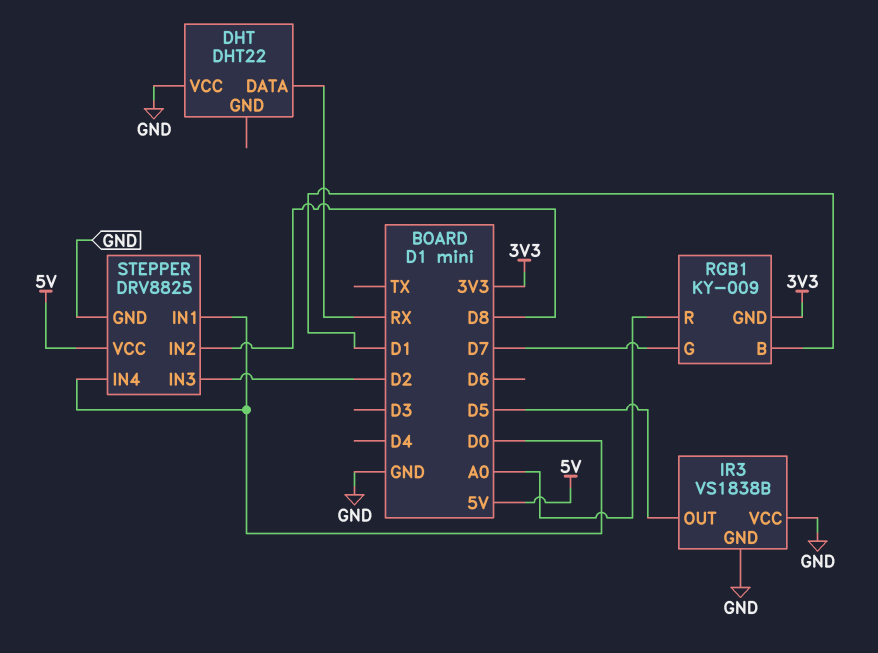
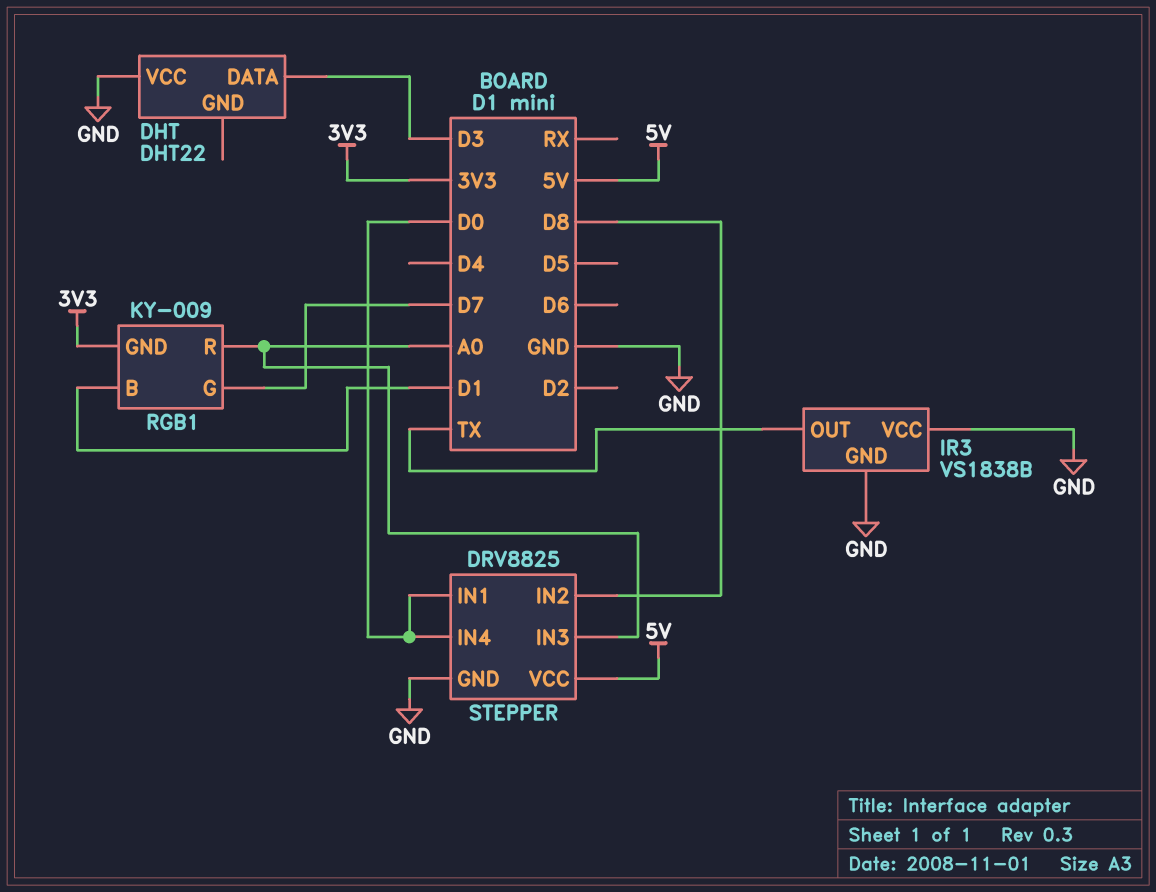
DHT pin DATA: RX -> D3
IR3 pin OUT: D5 -> TX
STEPPER pin IN3: D2 -> A0

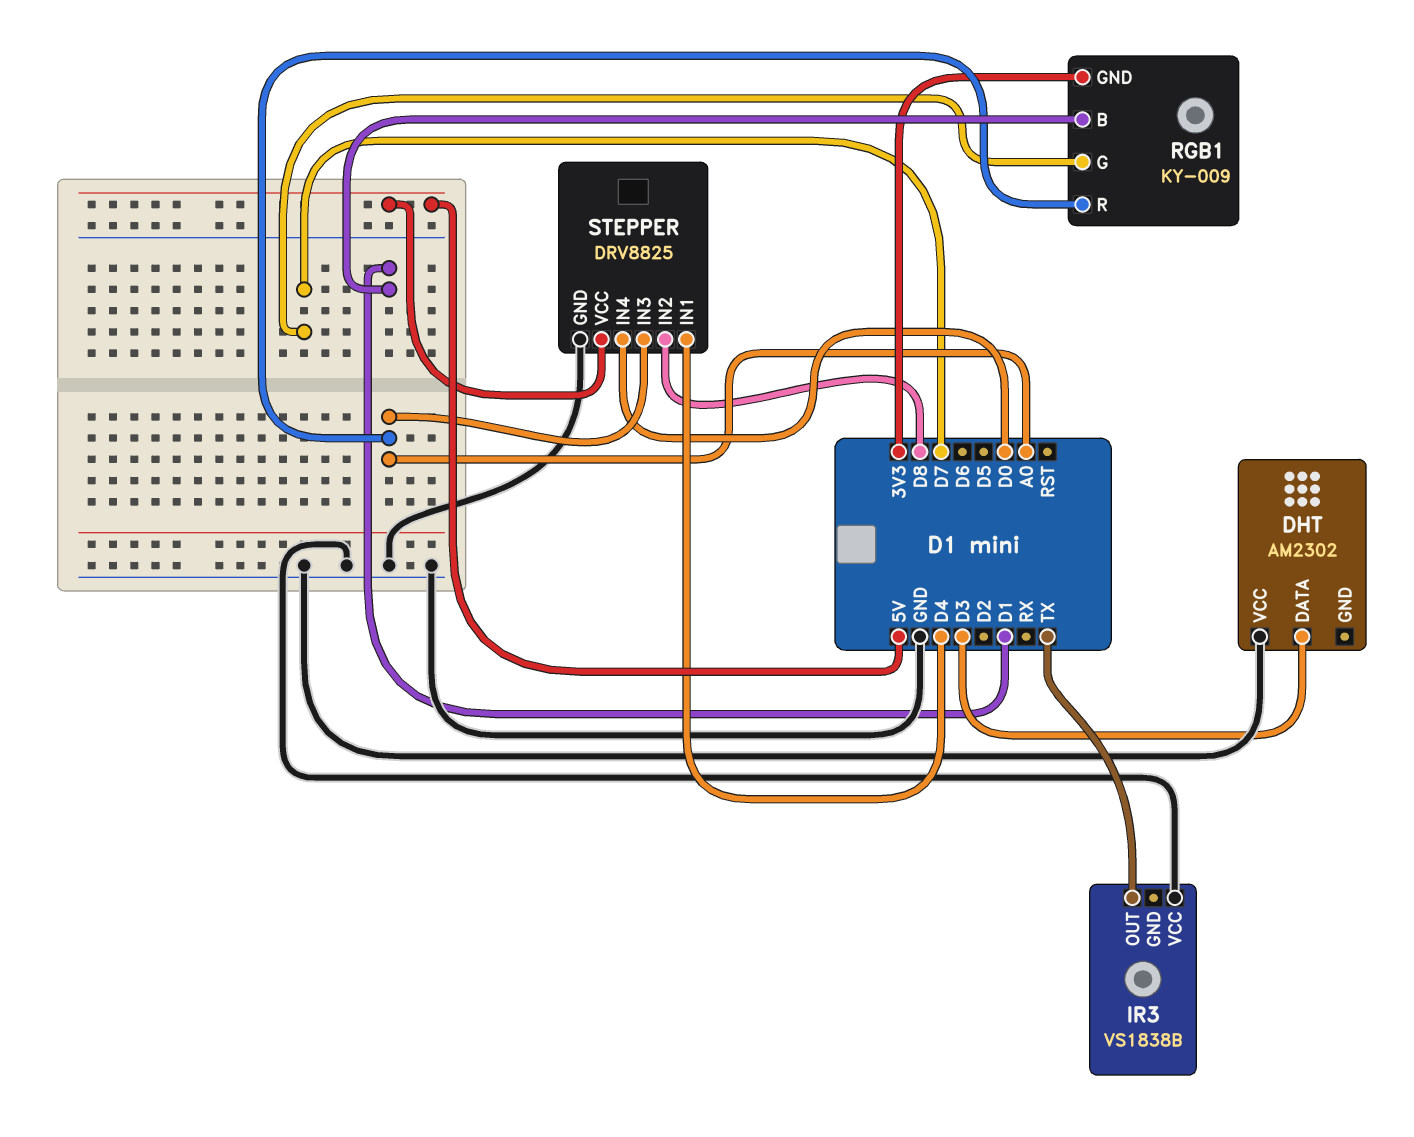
DHT: DHT22 -> AM2302
IR3 pin GND: GND -> none
STEPPER pin IN1: D0 -> D4

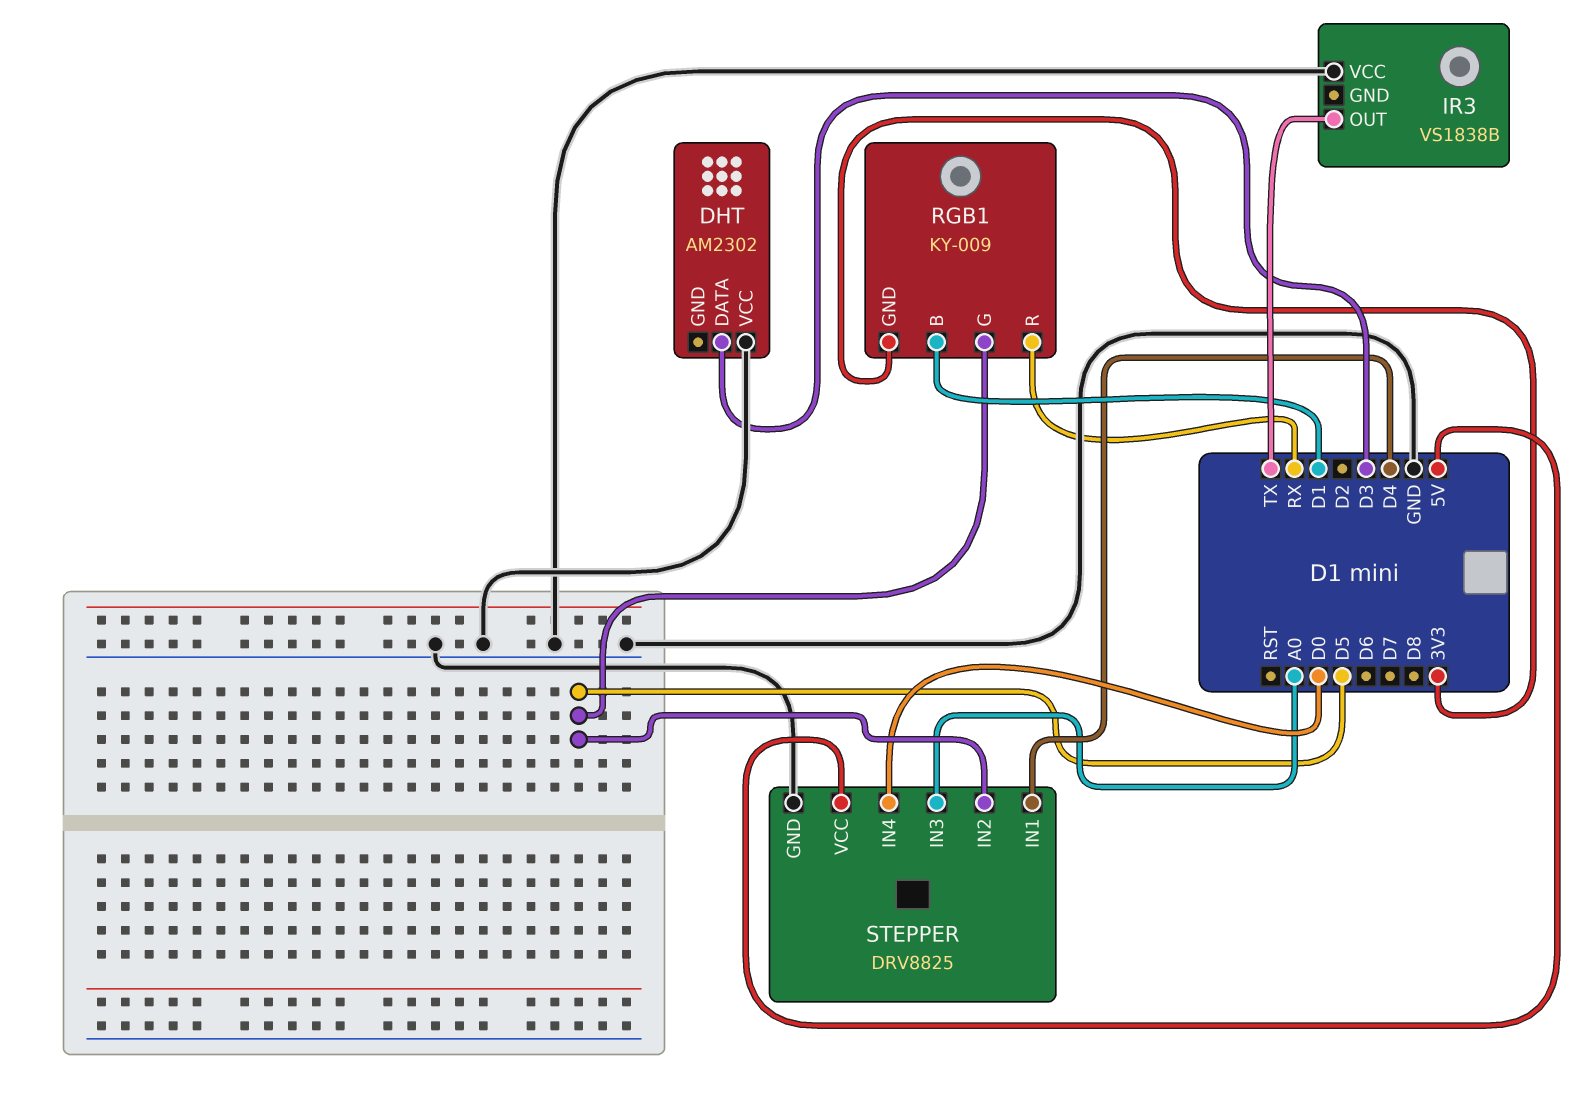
RGB1 pin G: D7 -> D5
RGB1 pin R: A0 -> RX
STEPPER pin IN2: D8 -> D5

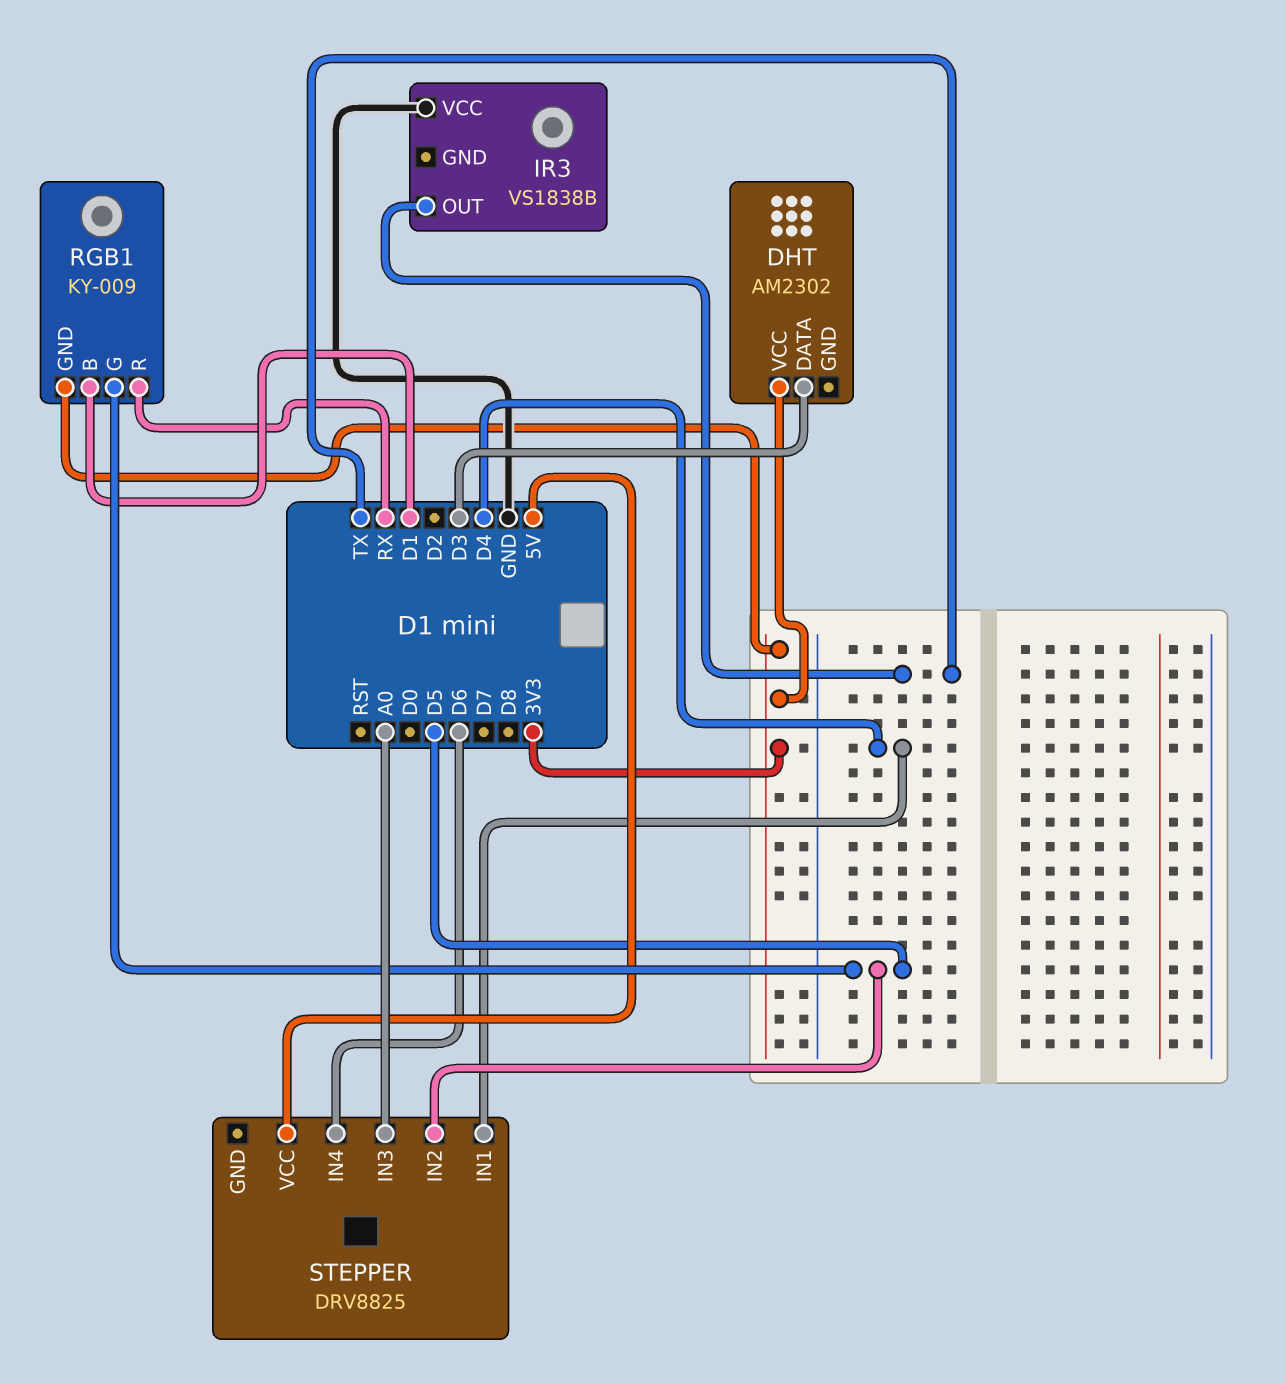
DHT pin VCC: GND -> 3V3
STEPPER pin GND: GND -> none
STEPPER pin IN4: D0 -> D6

